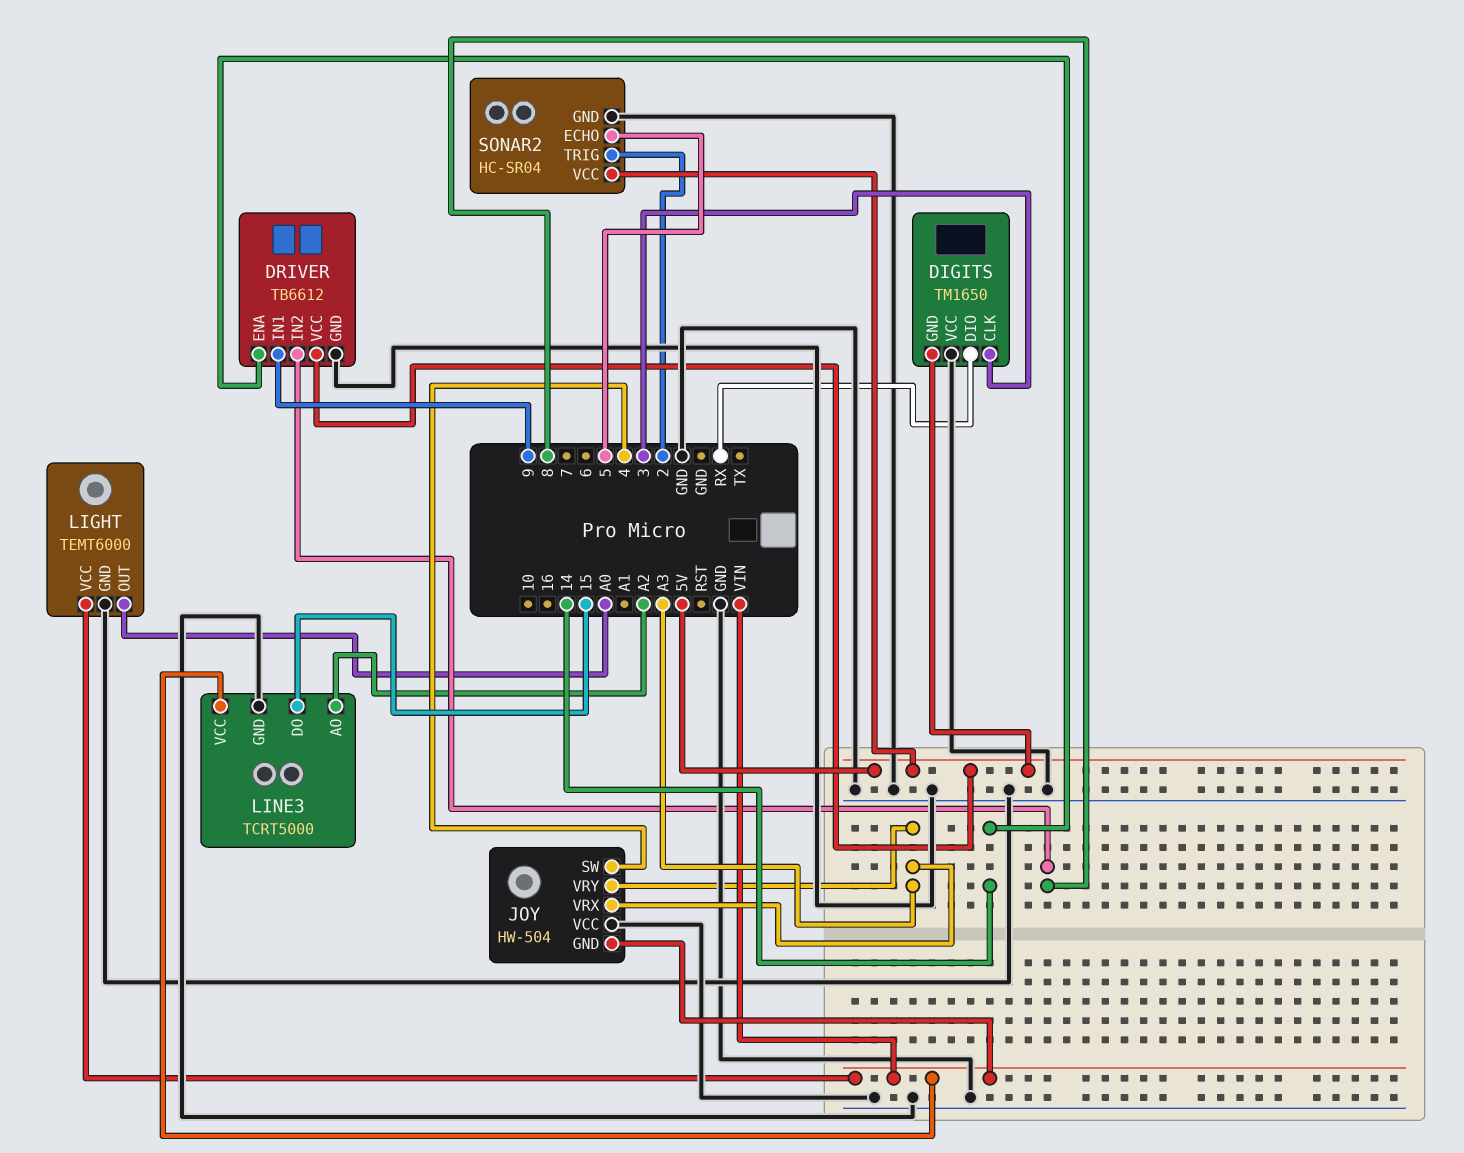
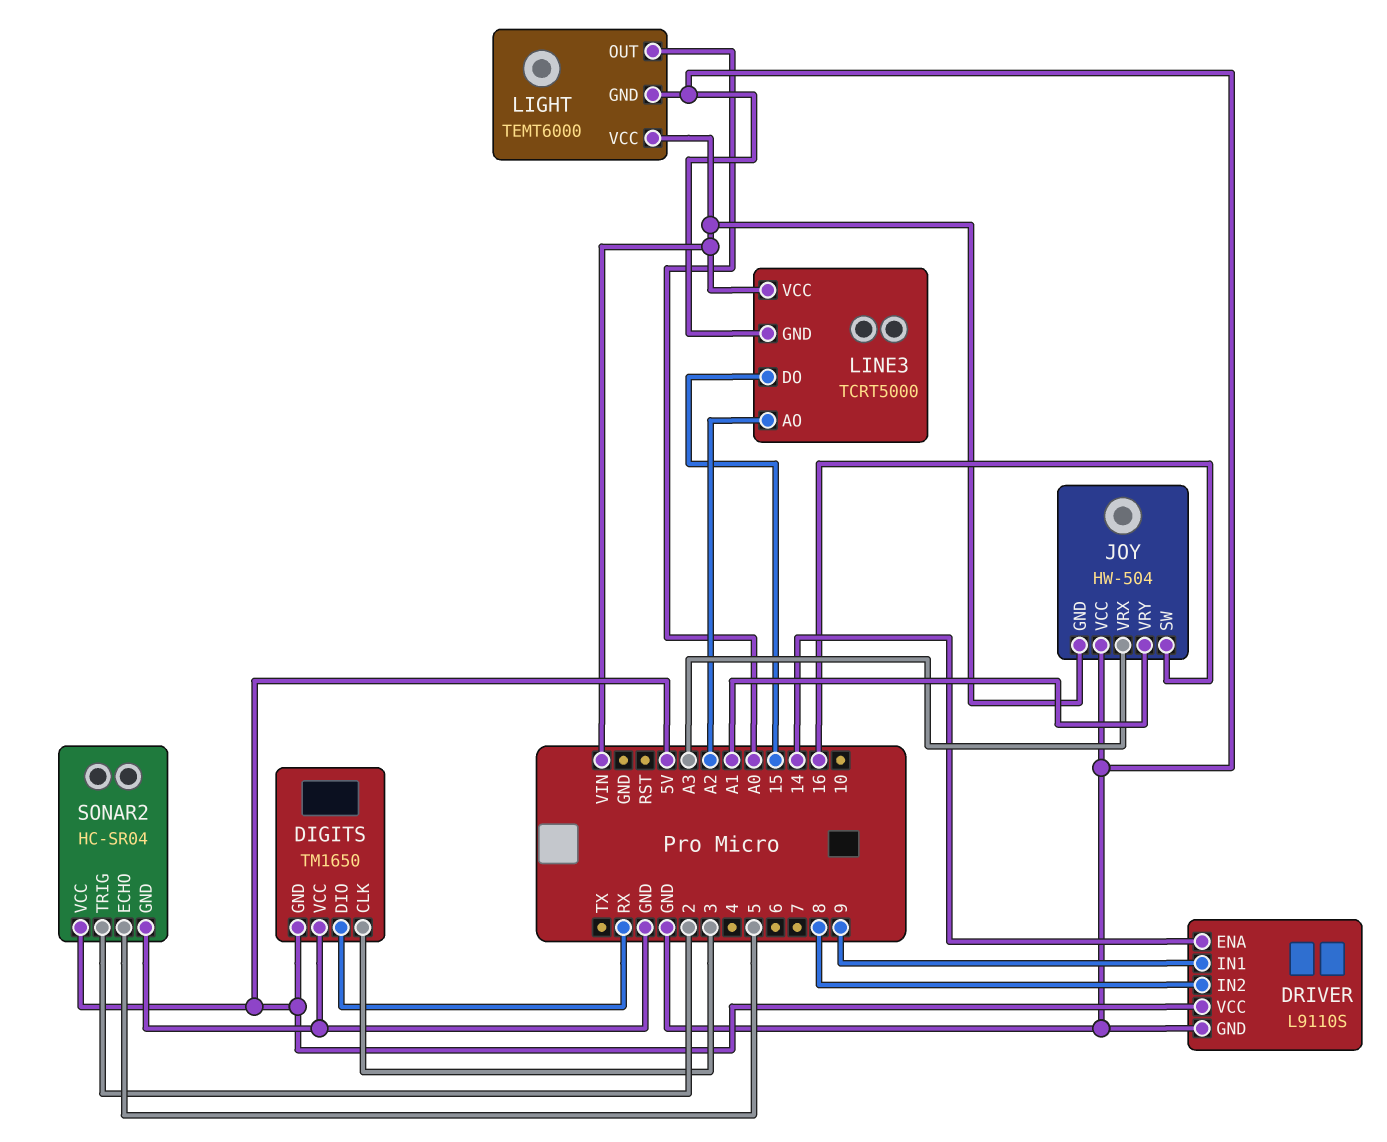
DRIVER: TB6612 -> L9110S
JOY pin SW: 4 -> 16
JOY pin VRY: A3 -> A1

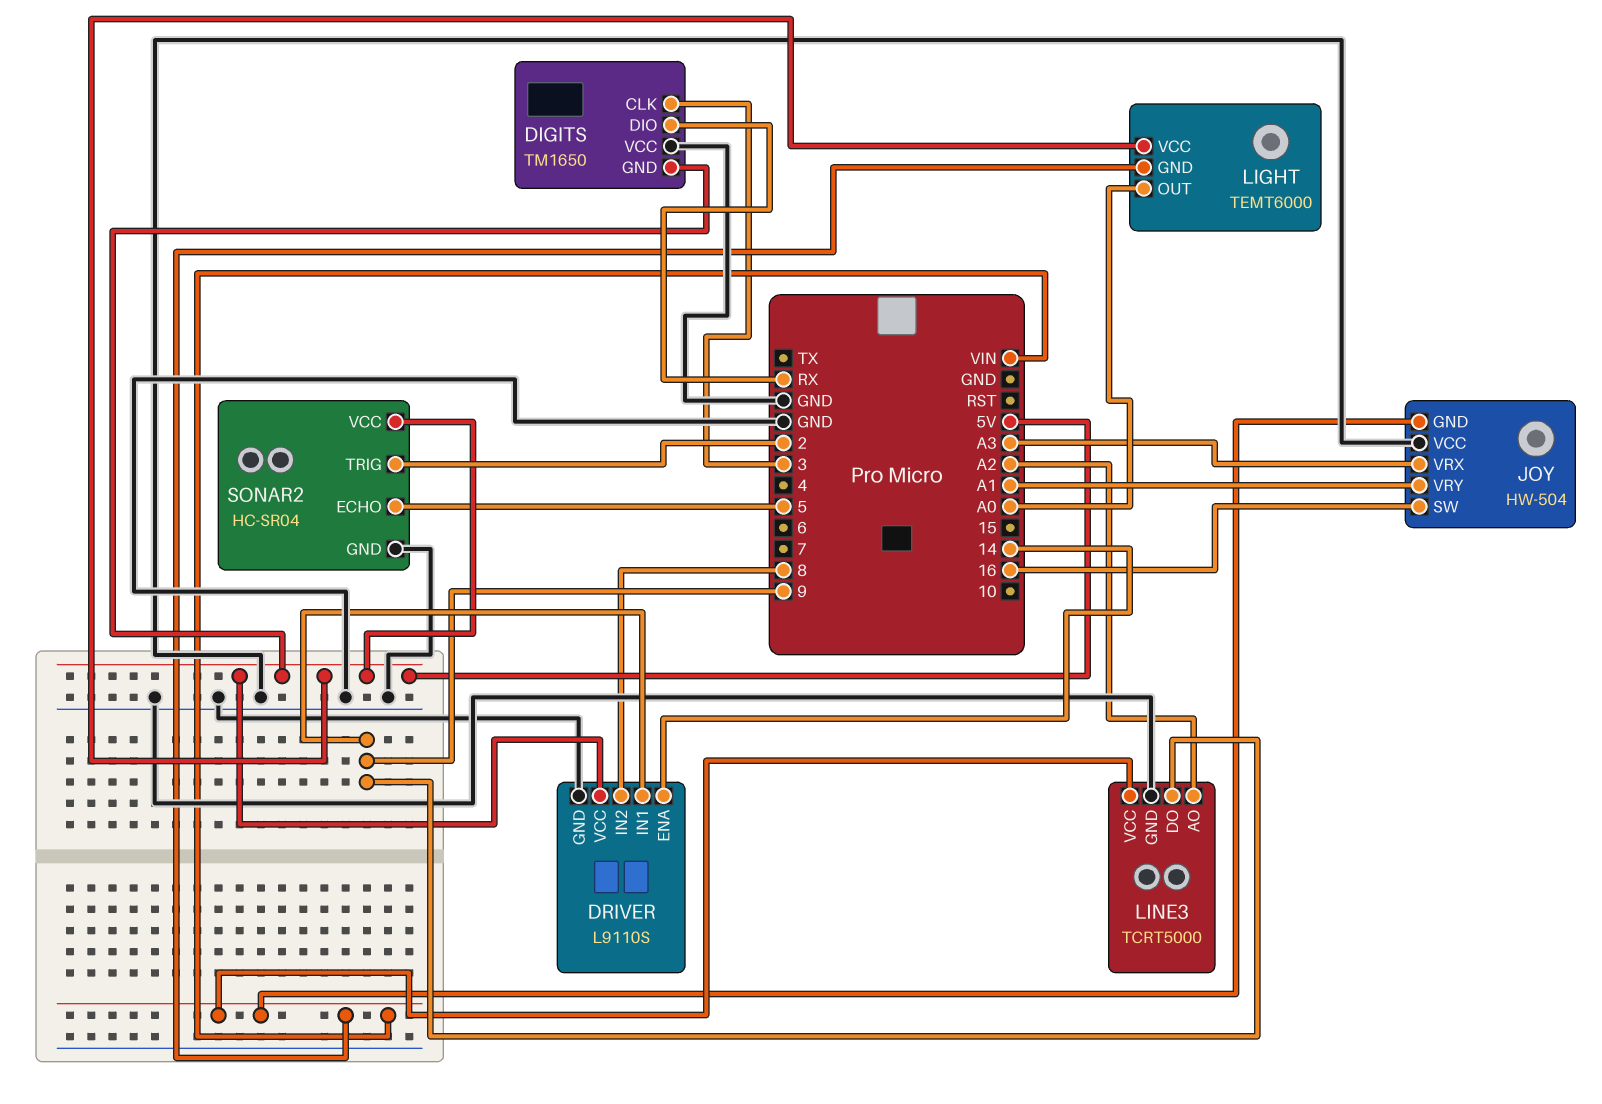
LIGHT pin GND: GND -> VIN
LIGHT pin VCC: VIN -> 5V
LINE3 pin DO: 15 -> 9

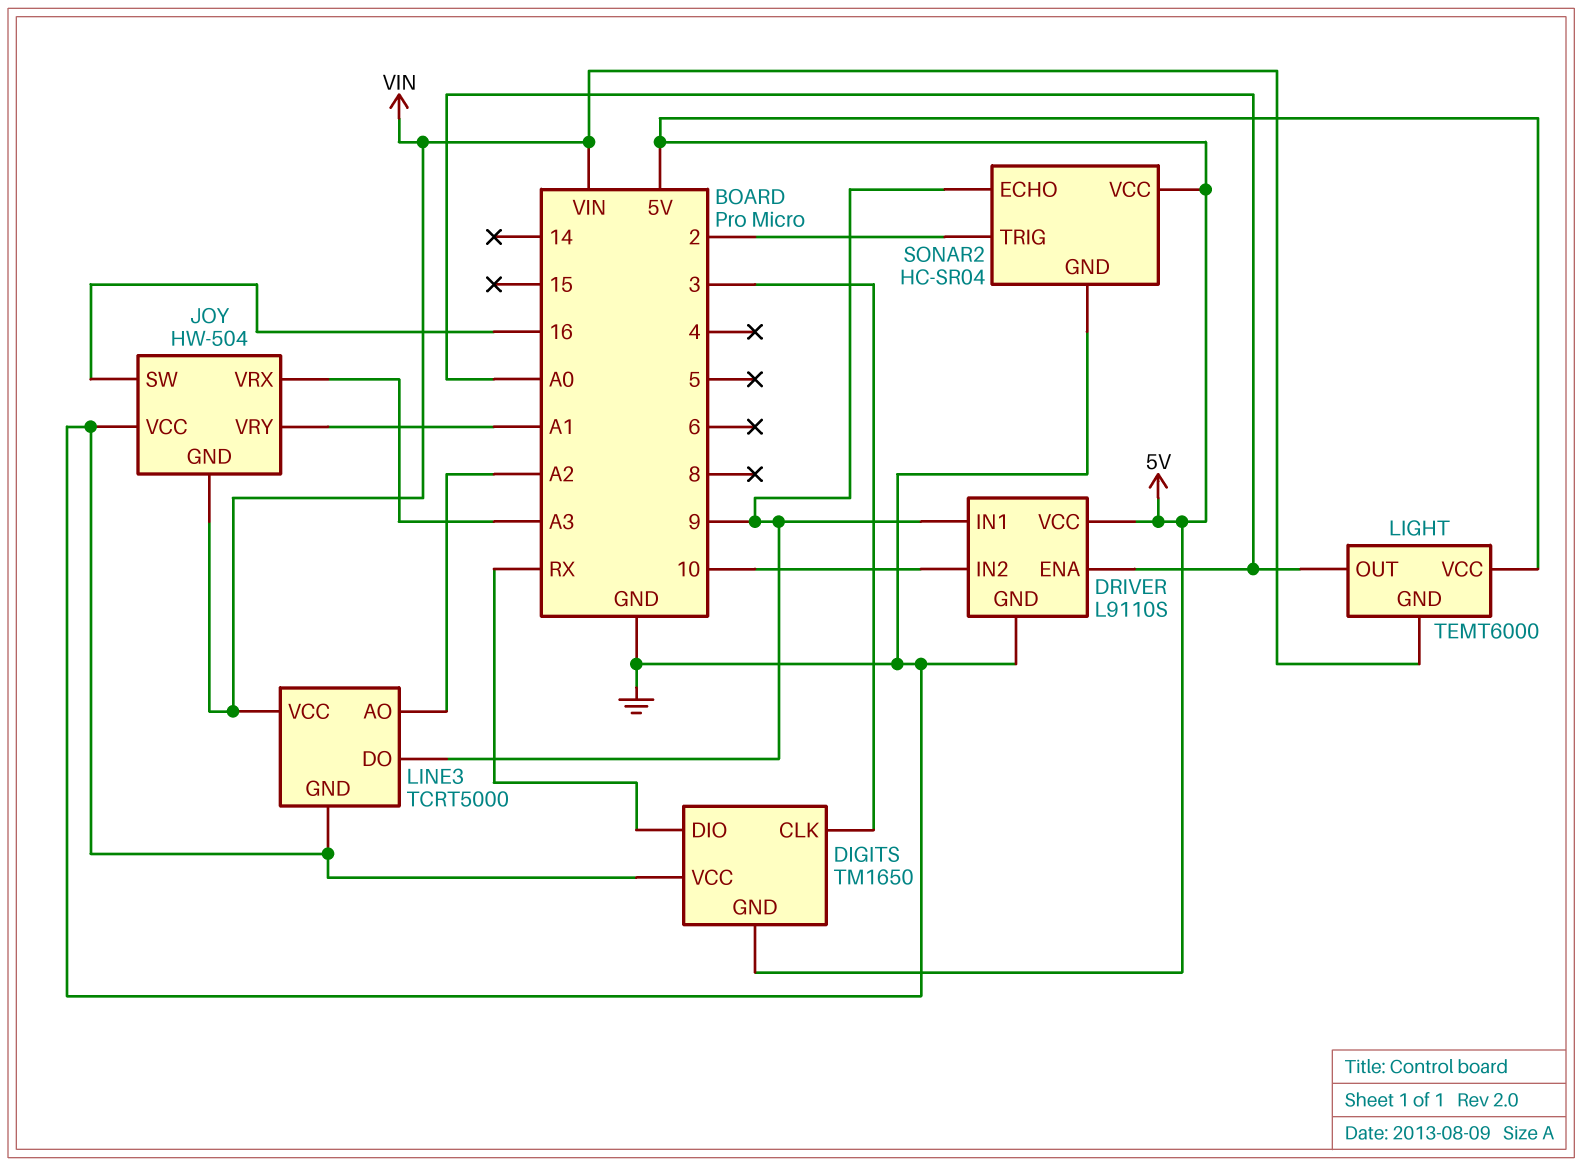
DRIVER pin ENA: 14 -> A0
DRIVER pin IN2: 8 -> 10
SONAR2 pin ECHO: 5 -> 9

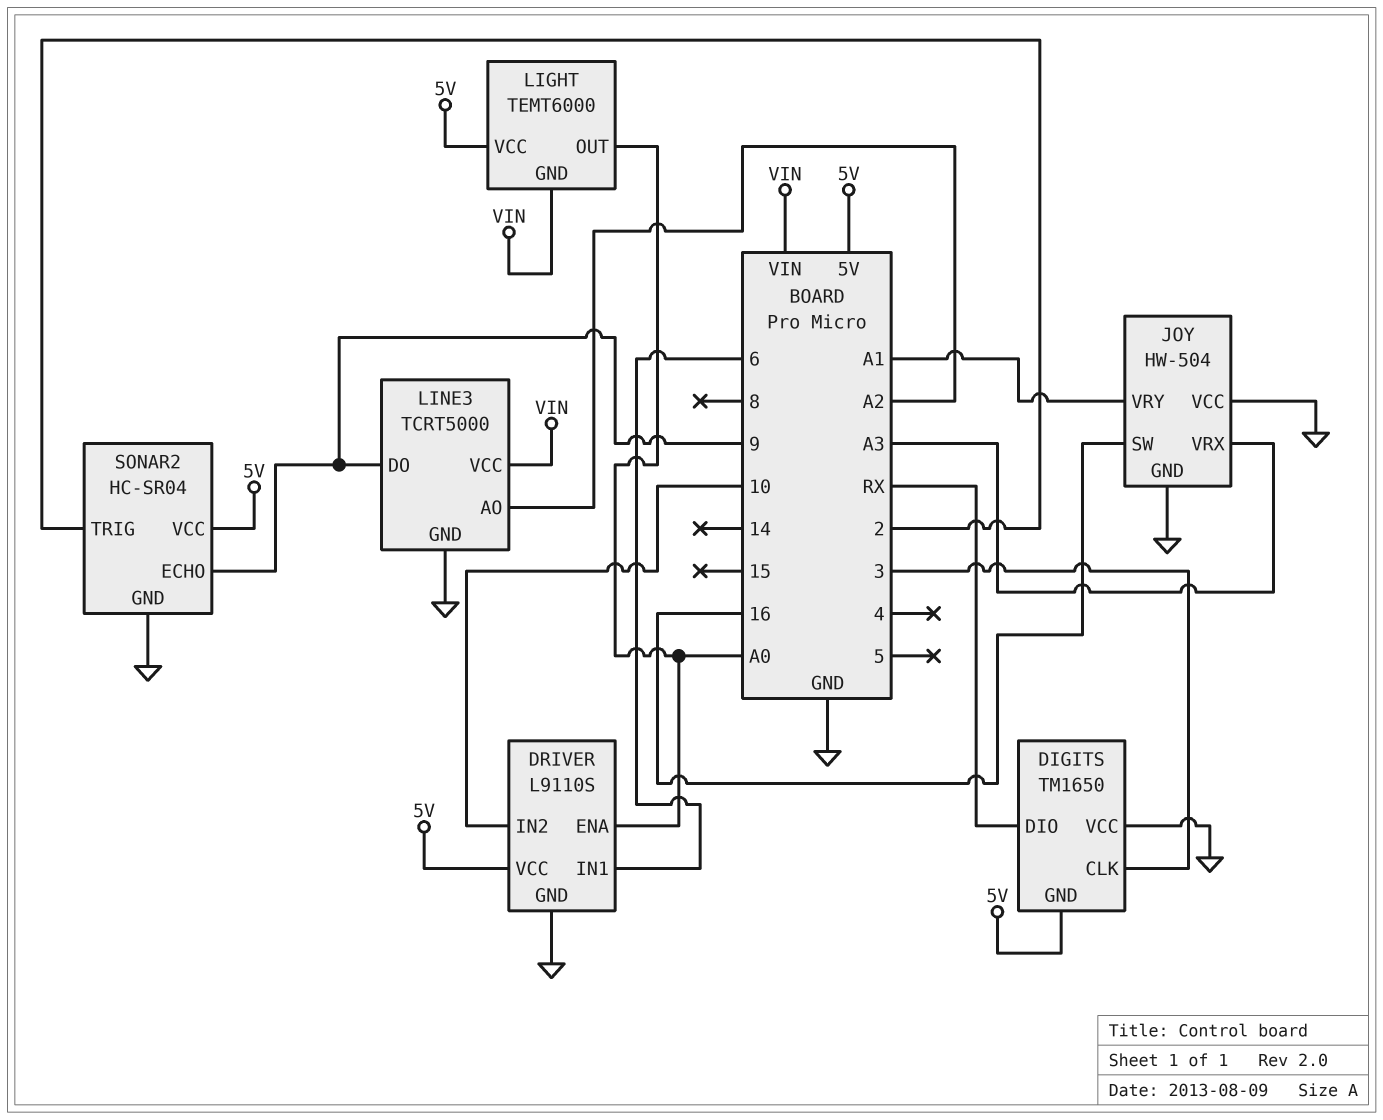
DRIVER pin IN1: 9 -> 6
JOY pin GND: VIN -> GND

